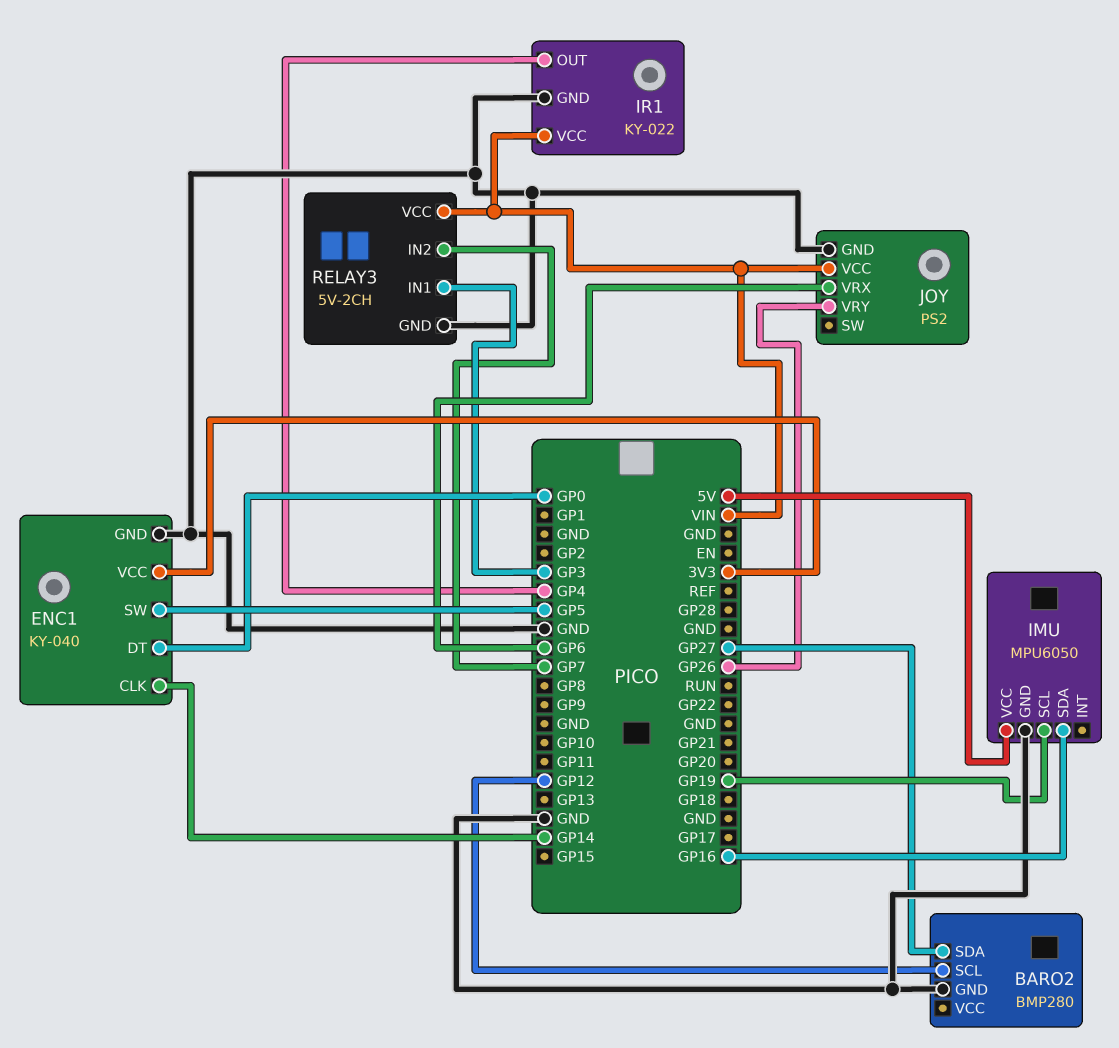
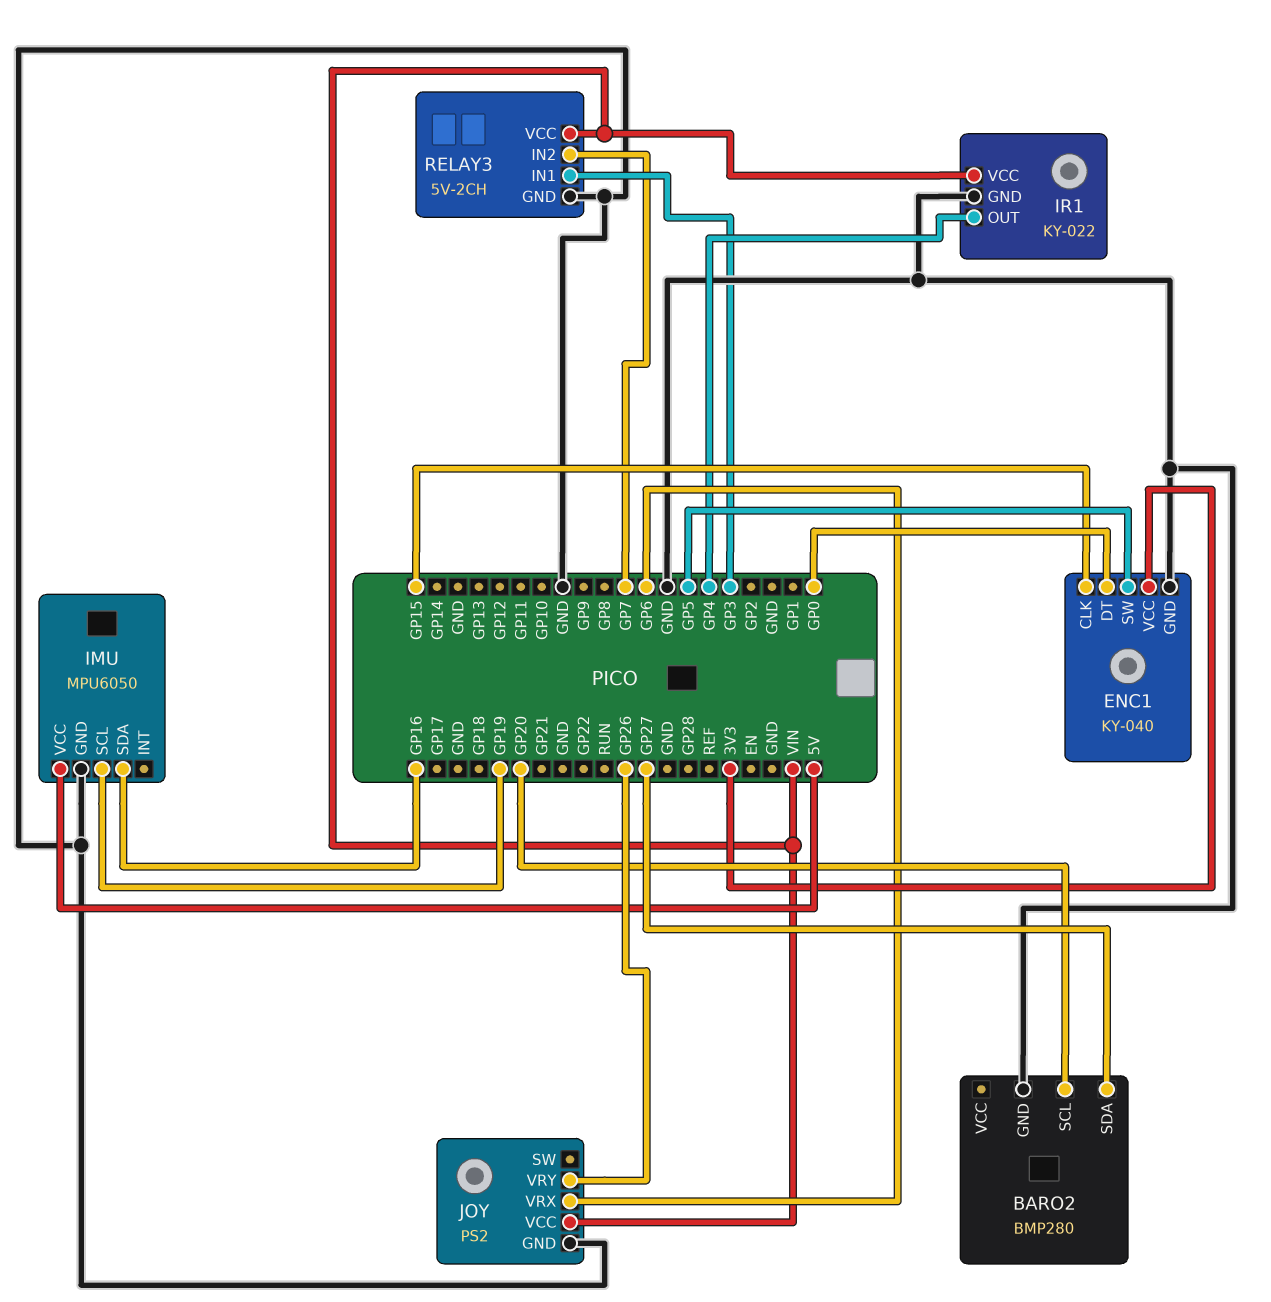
BARO2 pin SCL: GP12 -> GP20
ENC1 pin CLK: GP14 -> GP15

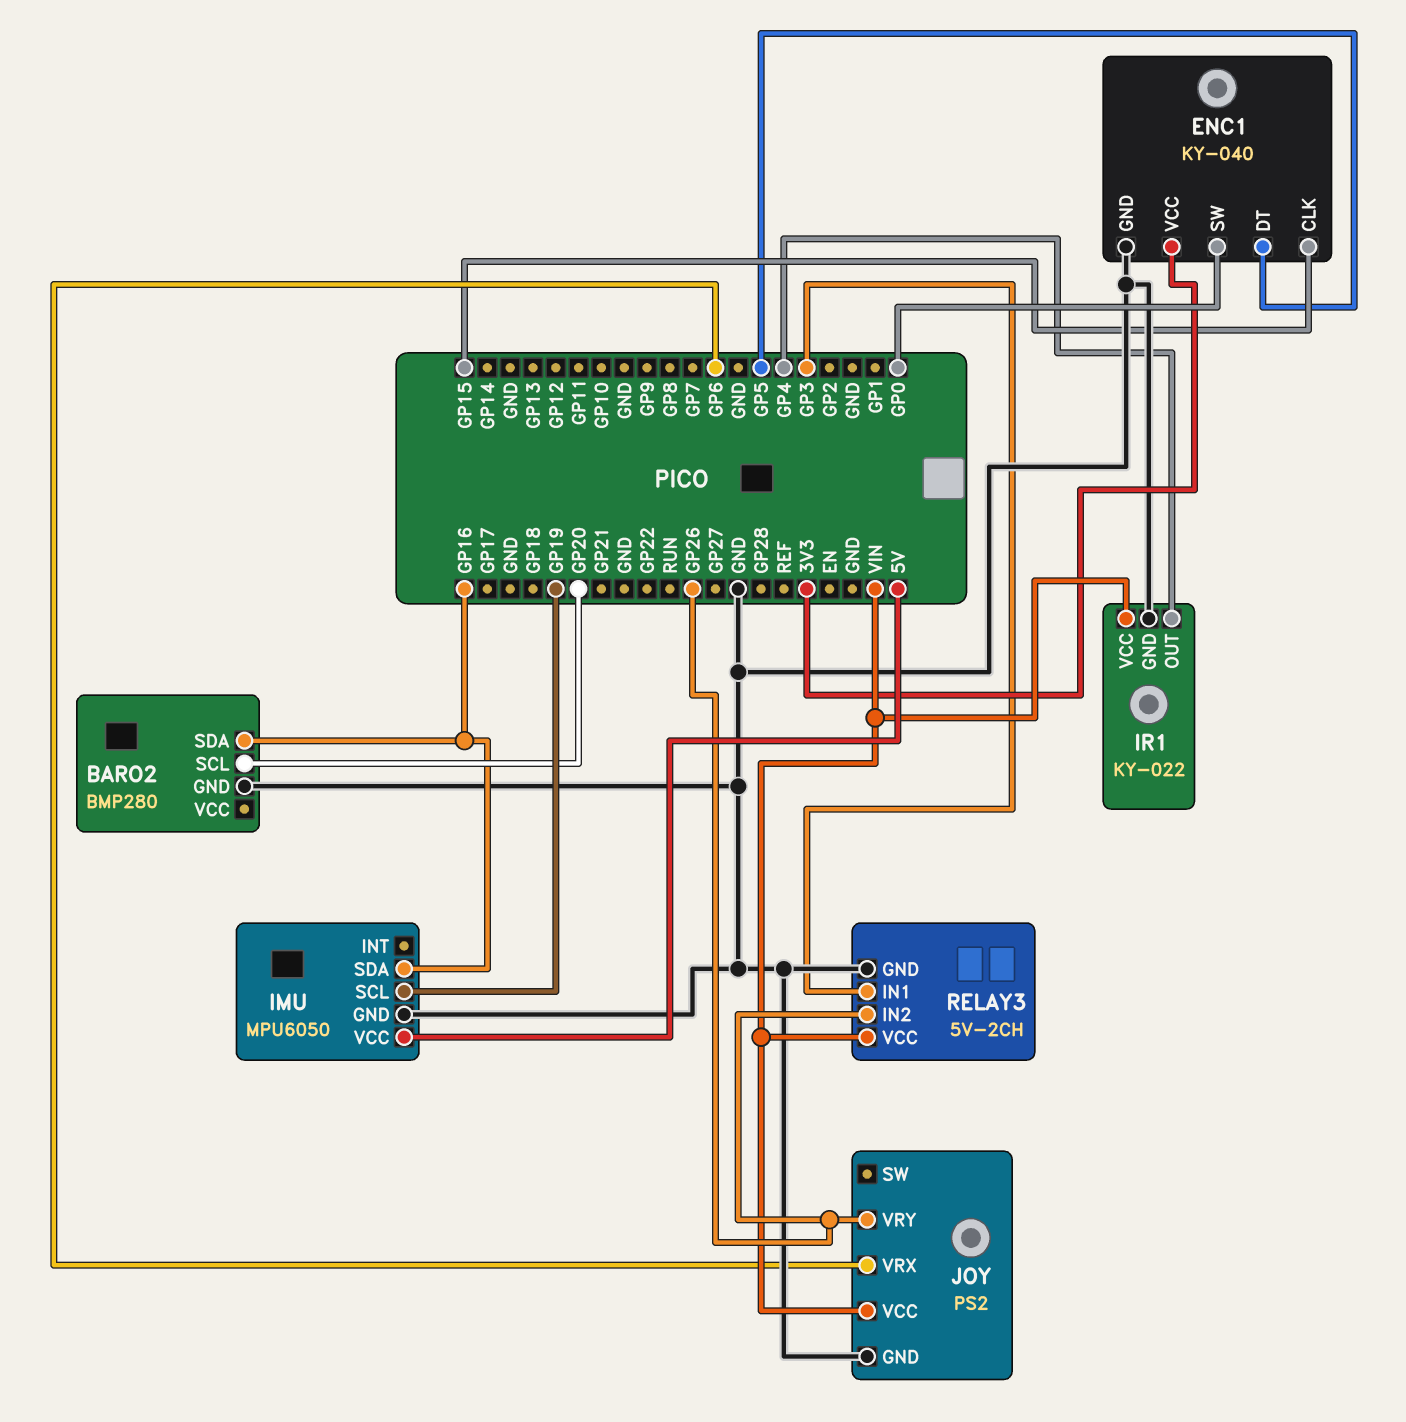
BARO2 pin SDA: GP27 -> GP16
ENC1 pin DT: GP0 -> GP5
ENC1 pin SW: GP5 -> GP0
RELAY3 pin IN2: GP7 -> GP26

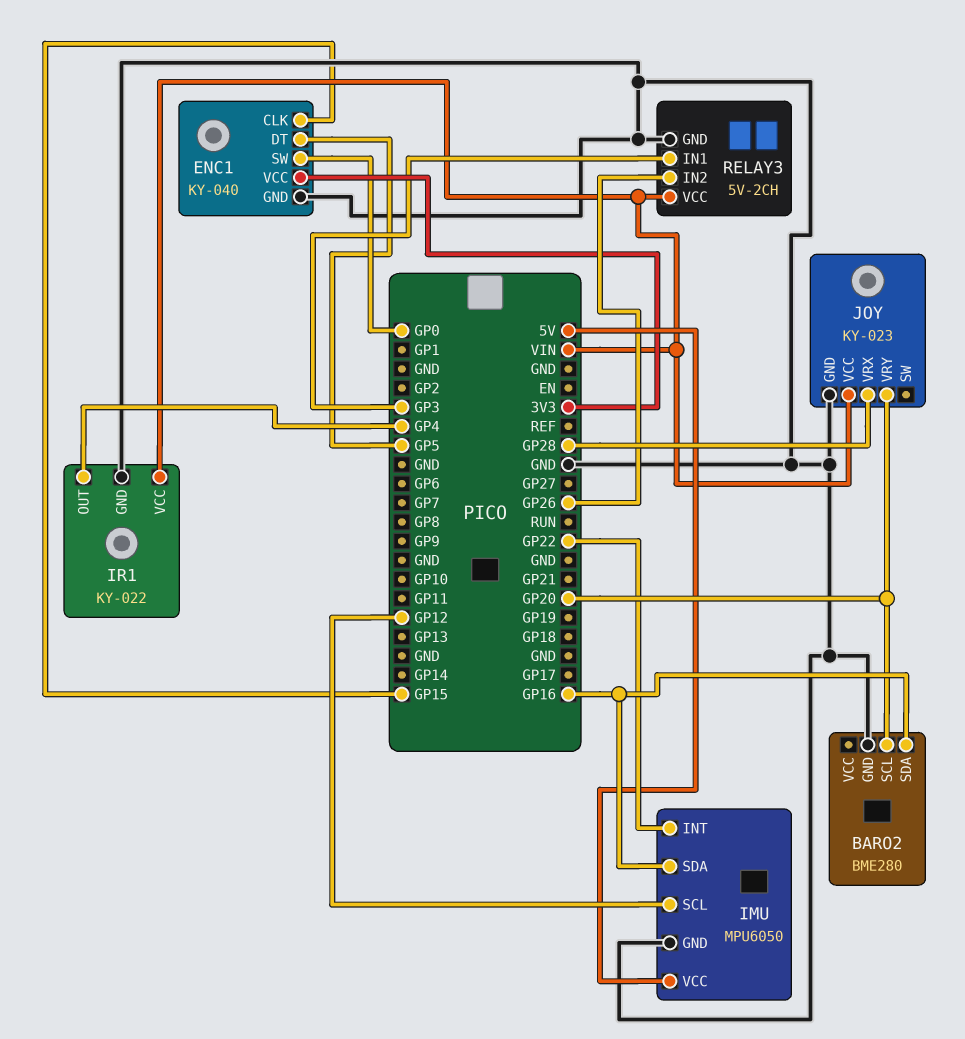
BARO2: BMP280 -> BME280
IMU pin INT: none -> GP22
IMU pin SCL: GP19 -> GP12
JOY: PS2 -> KY-023
JOY pin VRX: GP6 -> GP28
JOY pin VRY: GP26 -> GP20

